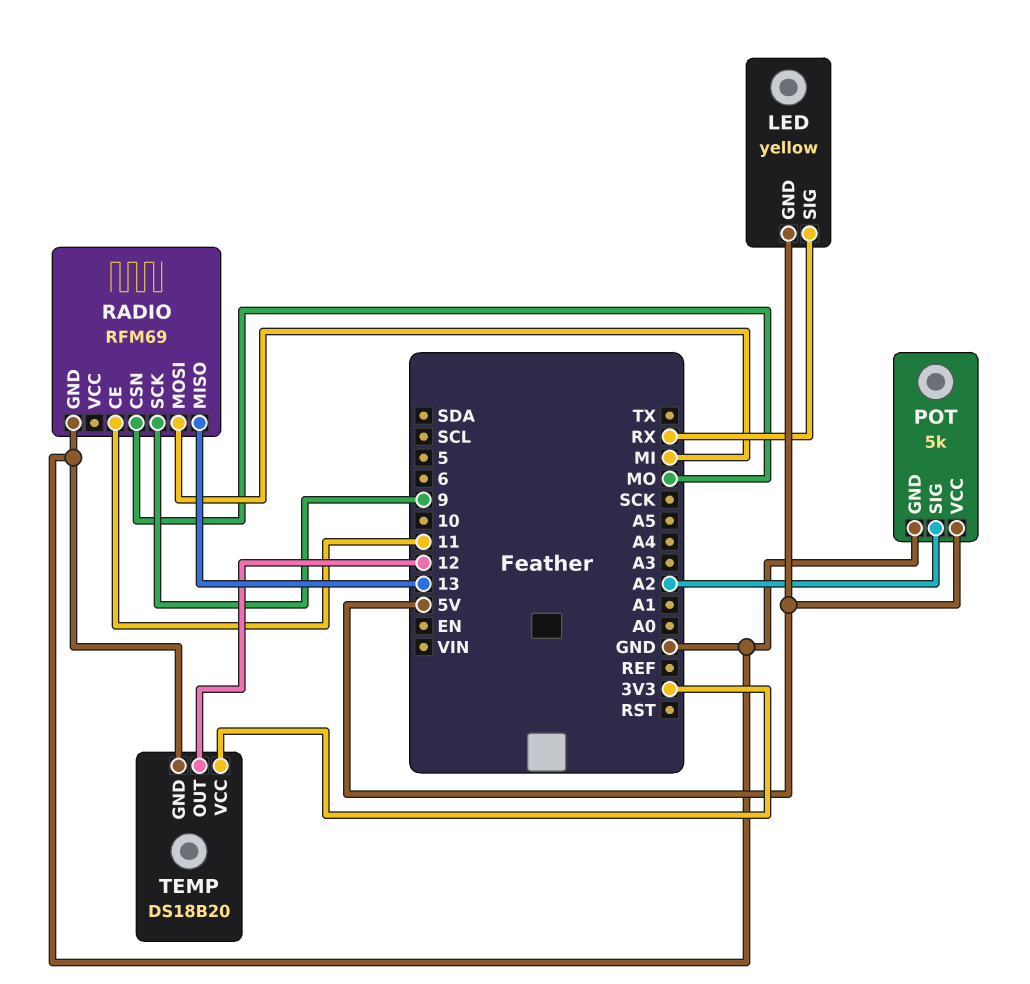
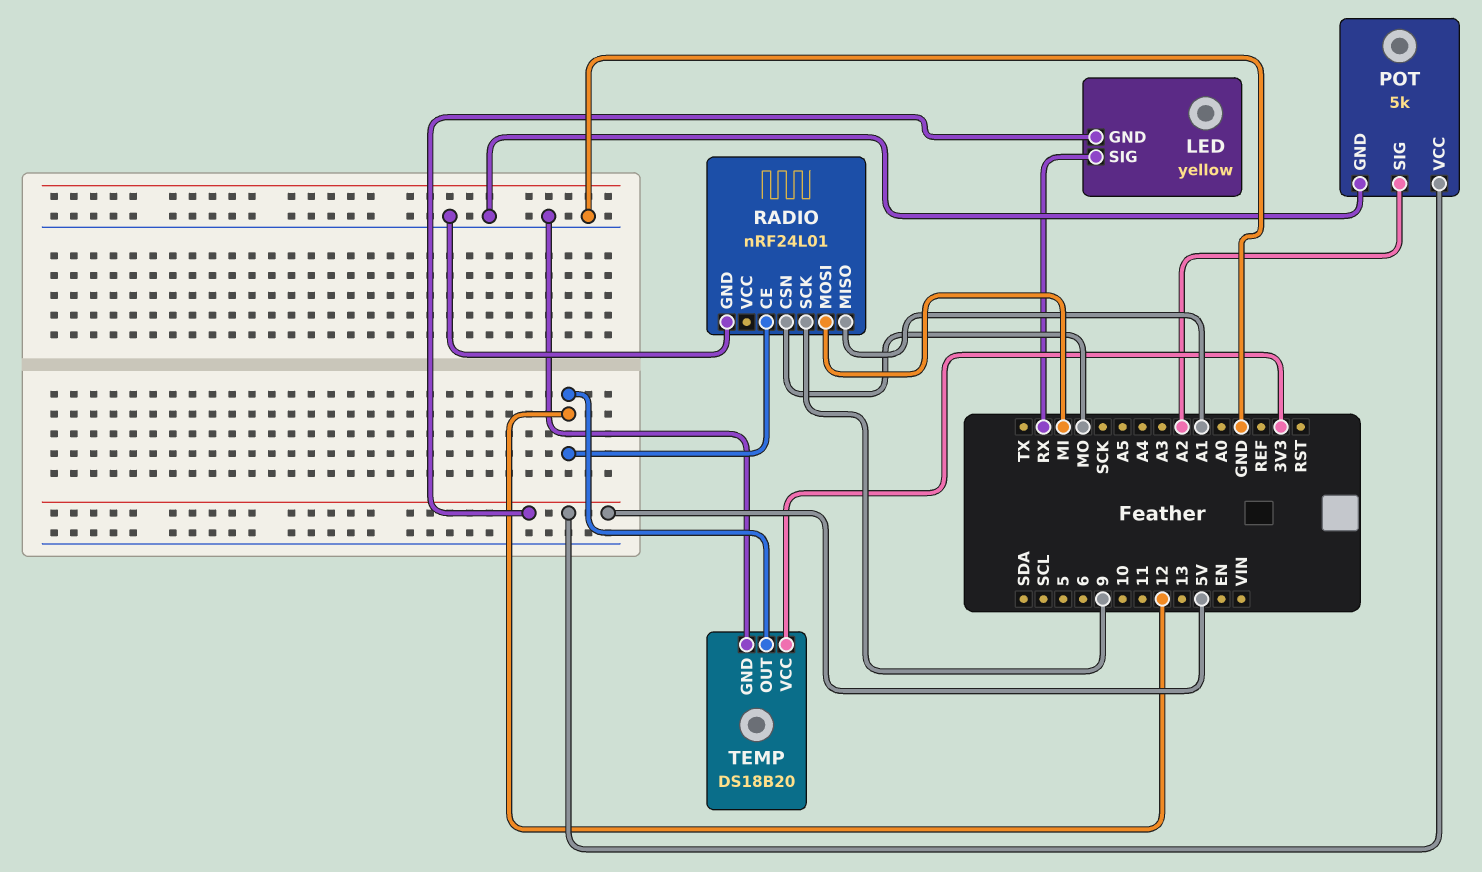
RADIO: RFM69 -> nRF24L01
RADIO pin CE: 11 -> 12
RADIO pin MISO: 13 -> A1

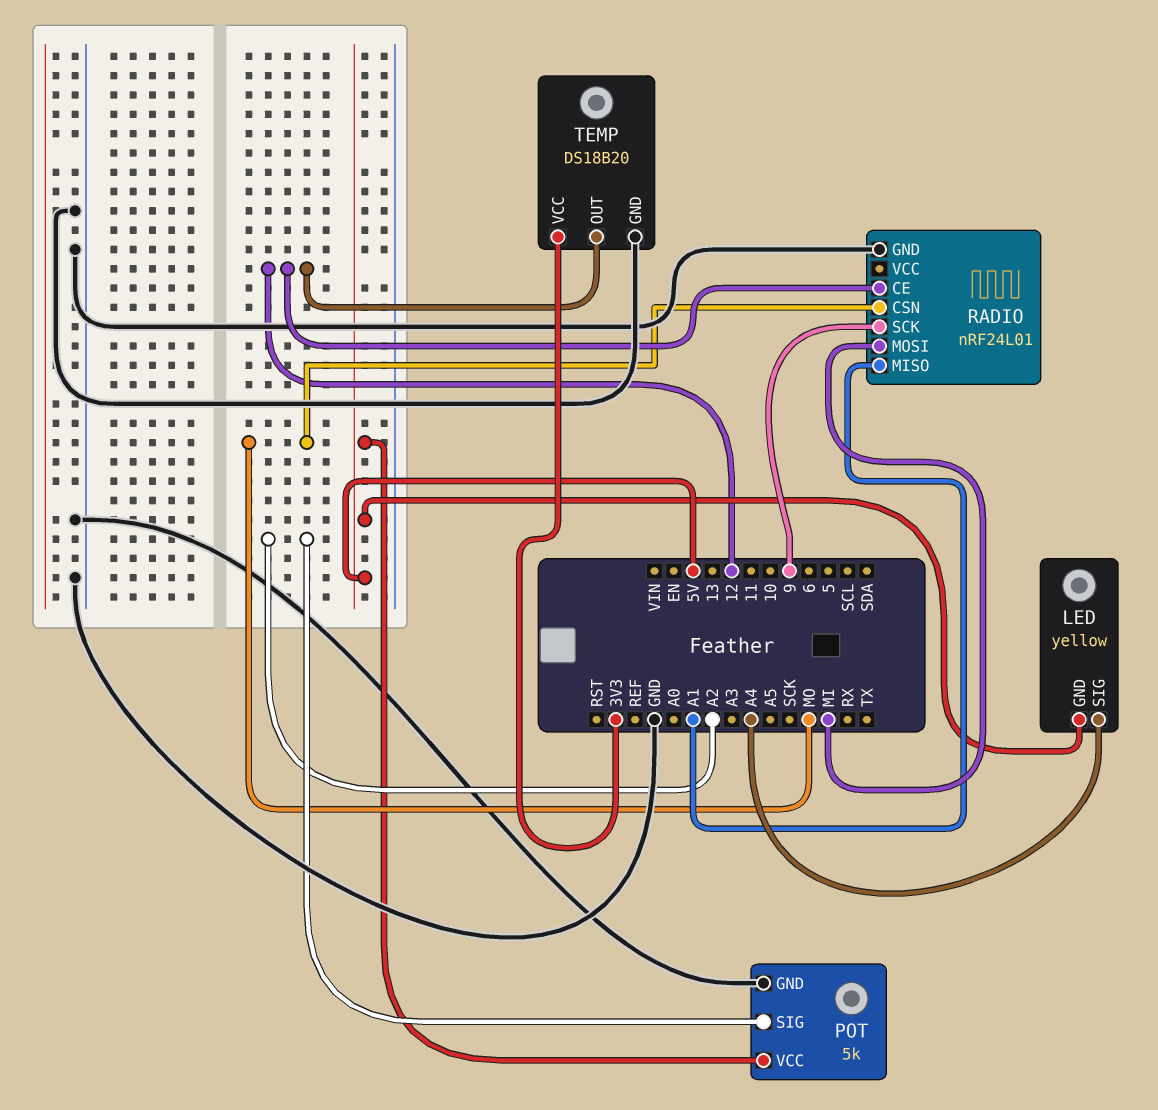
LED pin SIG: RX -> A4

